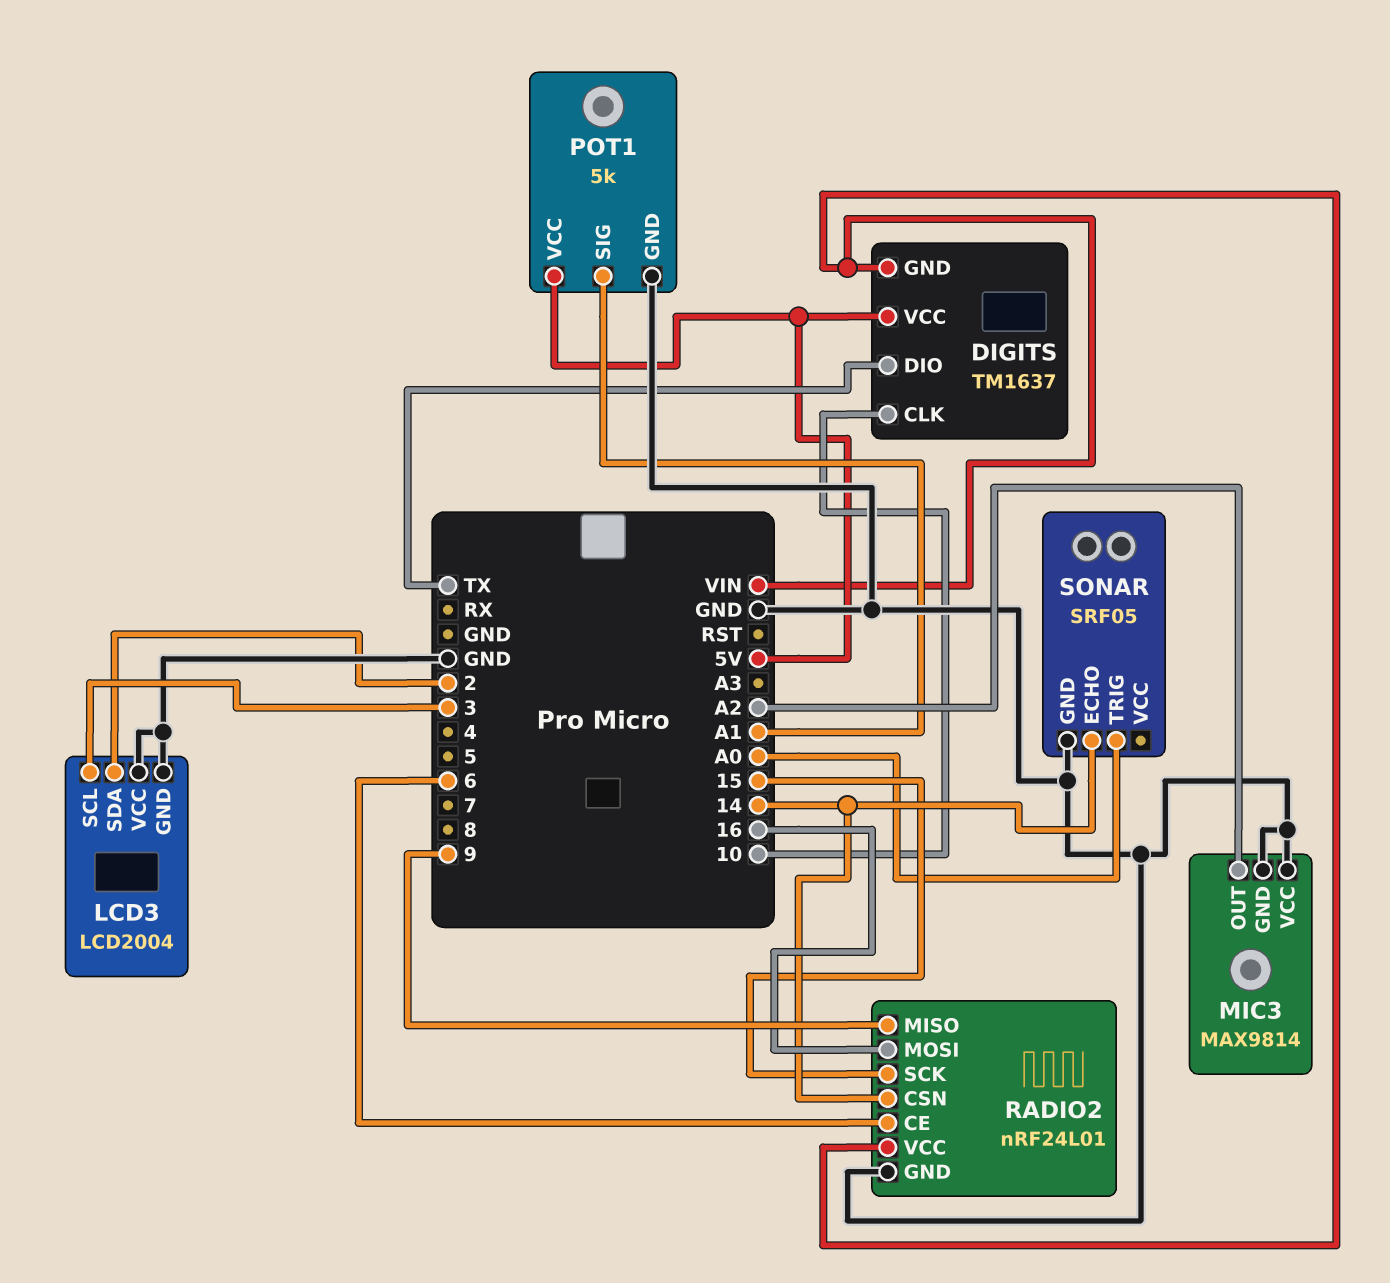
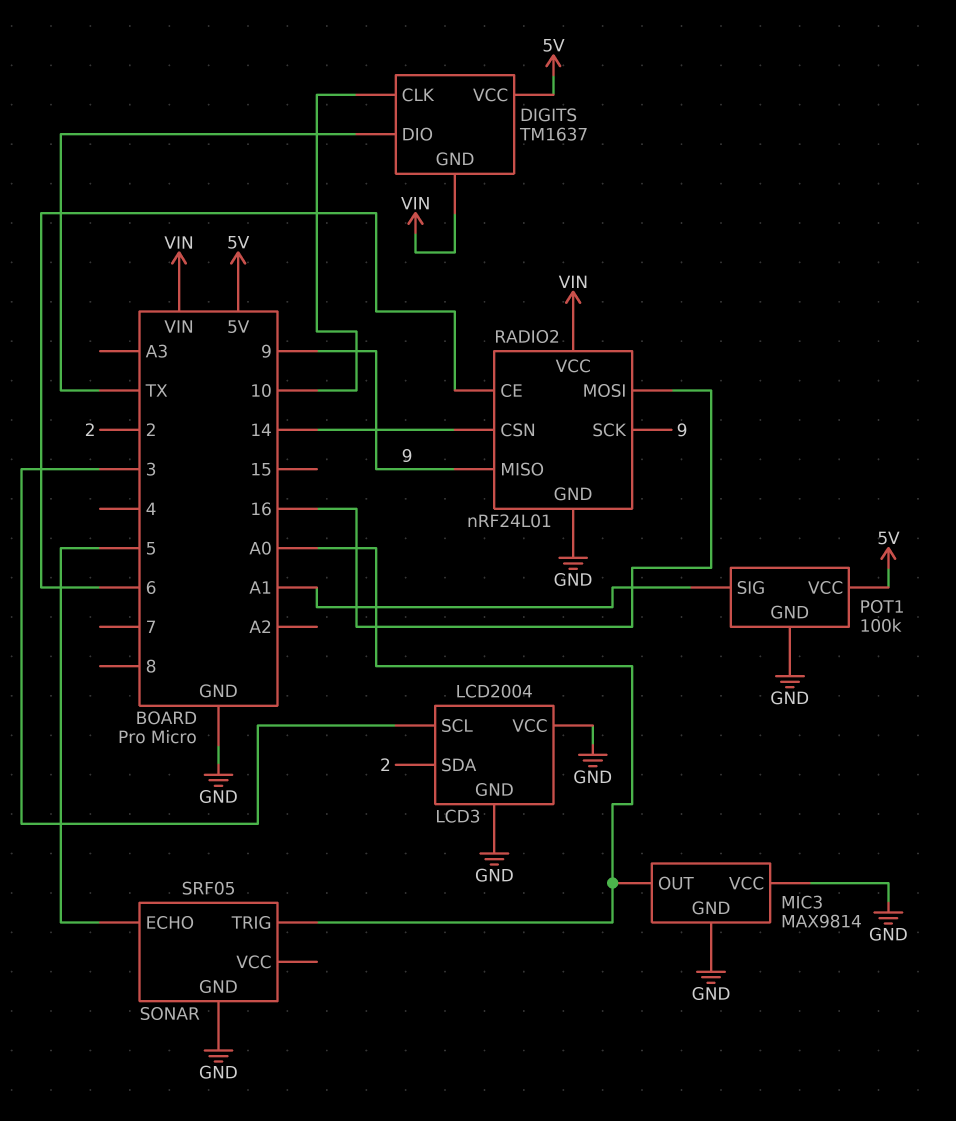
MIC3 pin OUT: A2 -> A0
POT1: 5k -> 100k
RADIO2 pin SCK: 15 -> 9
SONAR pin ECHO: 14 -> 5

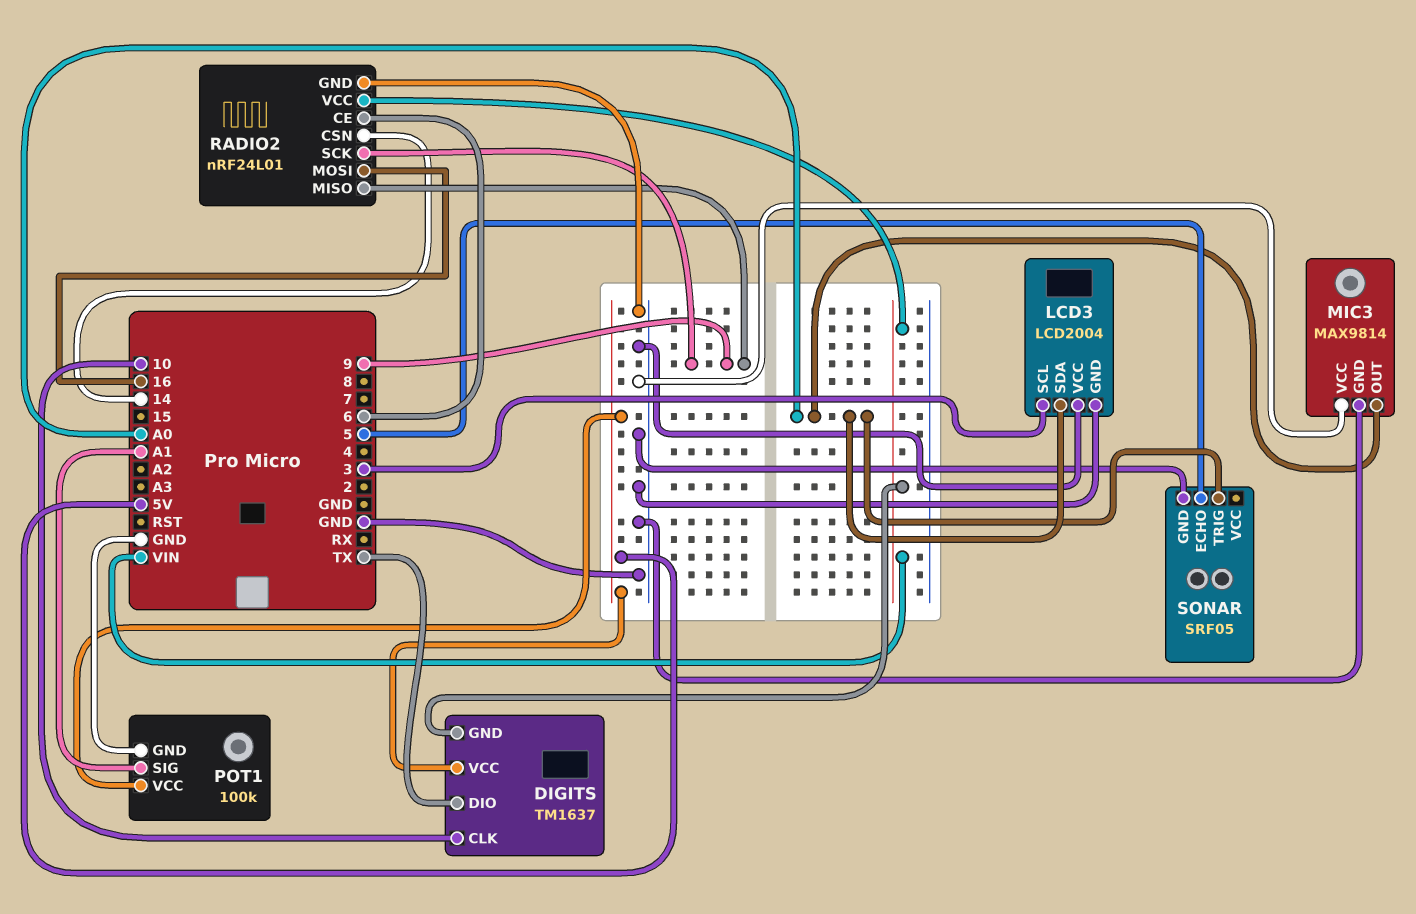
LCD3 pin SDA: 2 -> A0

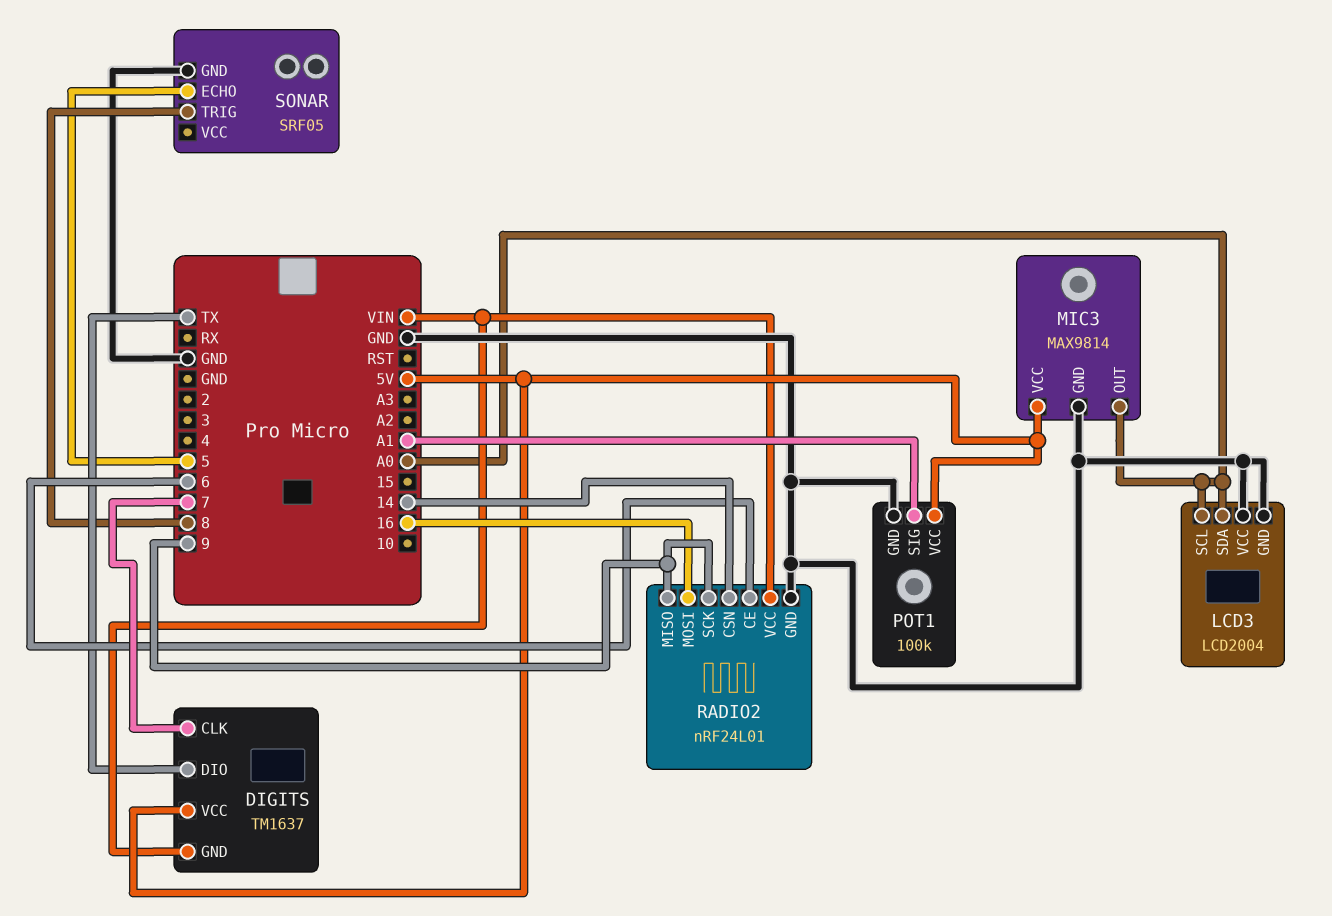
DIGITS pin CLK: 10 -> 7
LCD3 pin SCL: 3 -> A0
MIC3 pin VCC: GND -> 5V
SONAR pin TRIG: A0 -> 8

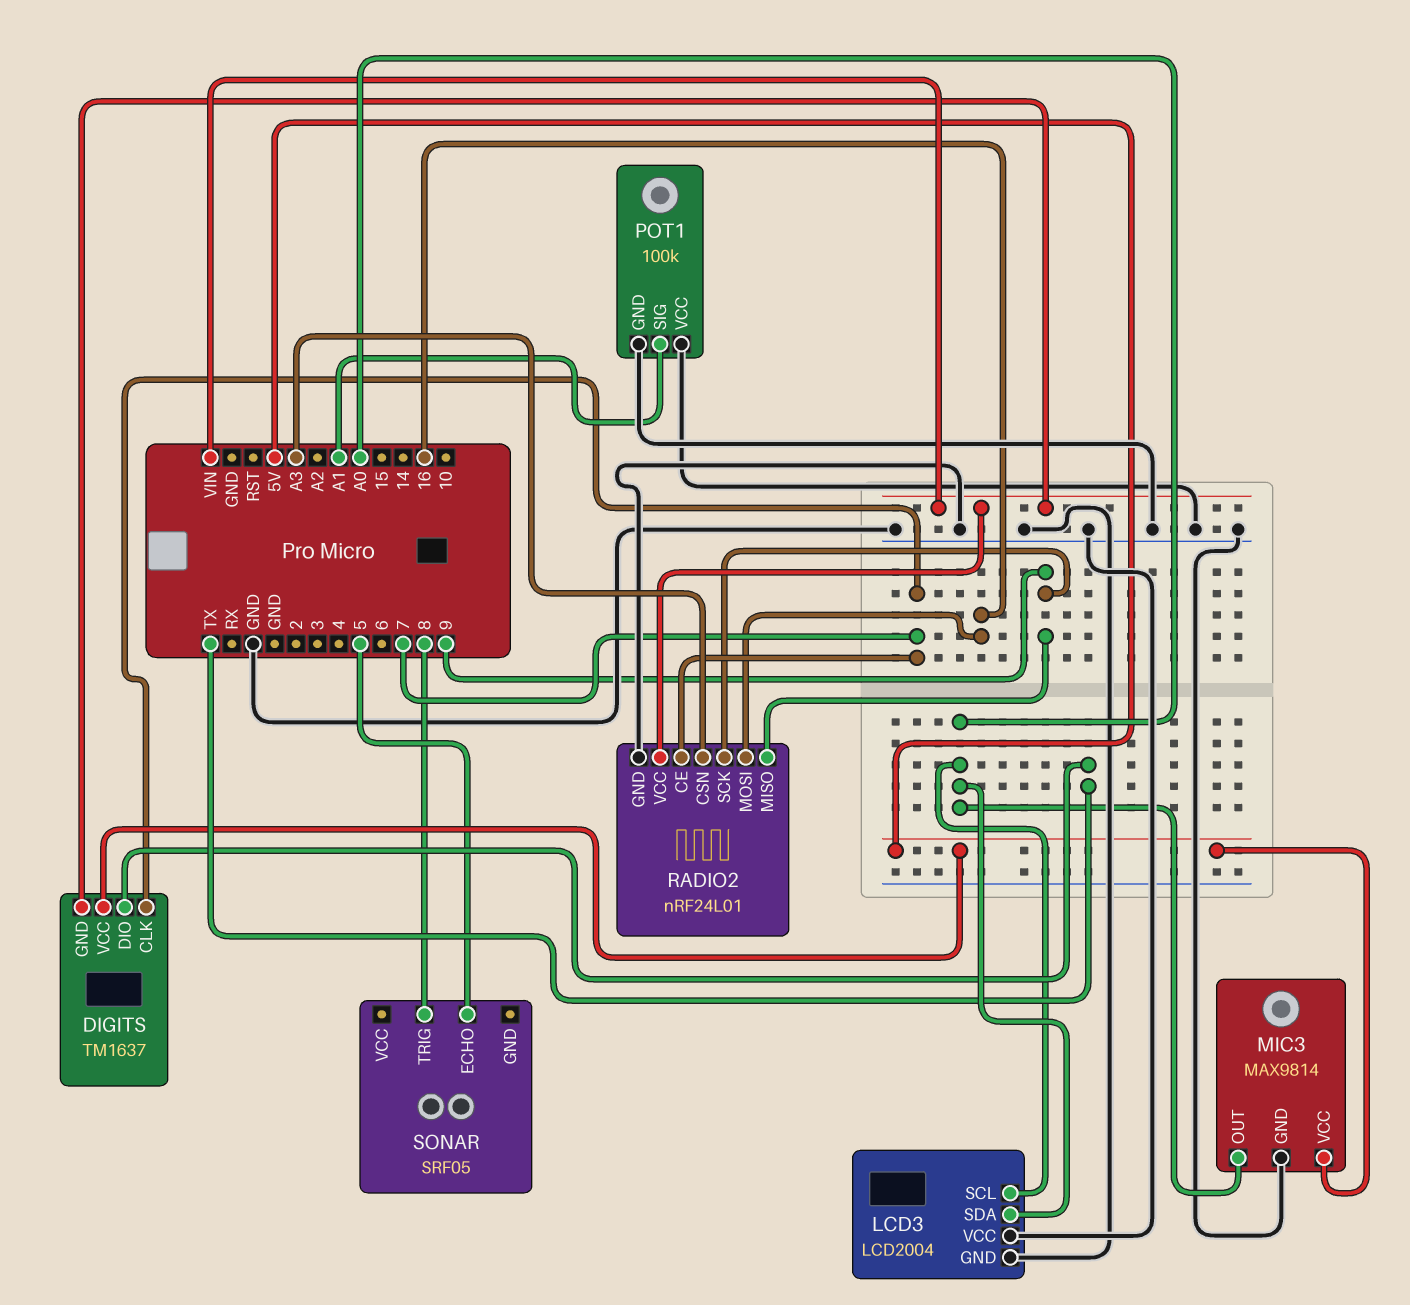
POT1 pin VCC: 5V -> GND
RADIO2 pin CE: 6 -> 7
RADIO2 pin CSN: 14 -> A3
SONAR pin GND: GND -> none

